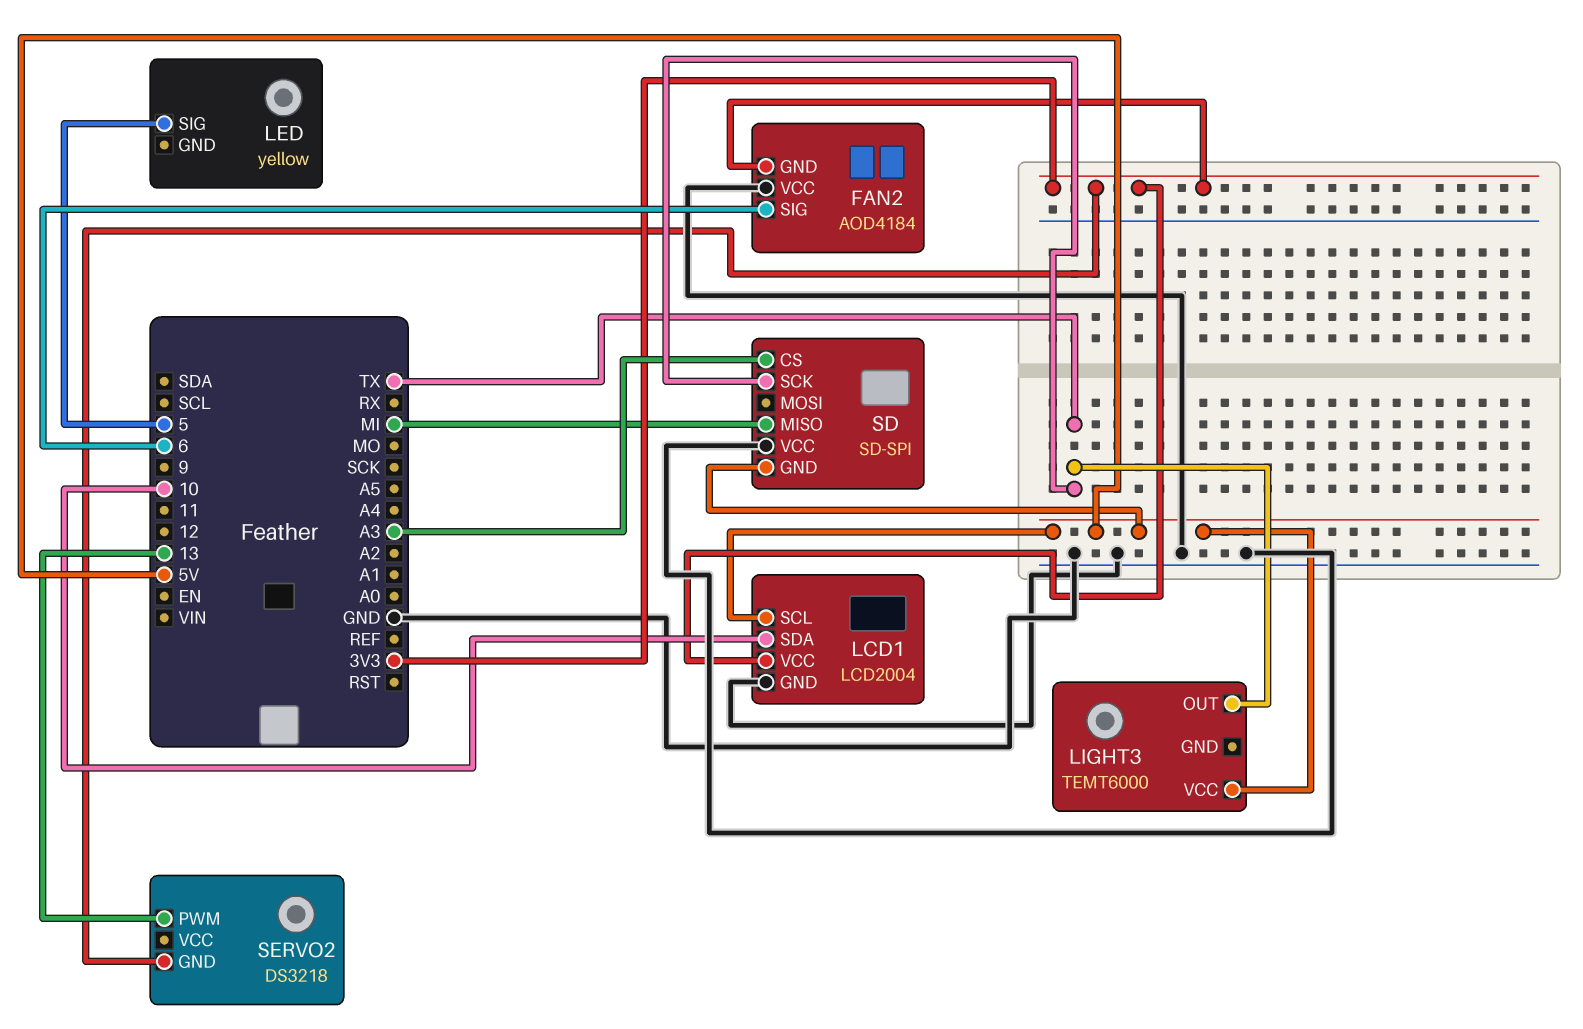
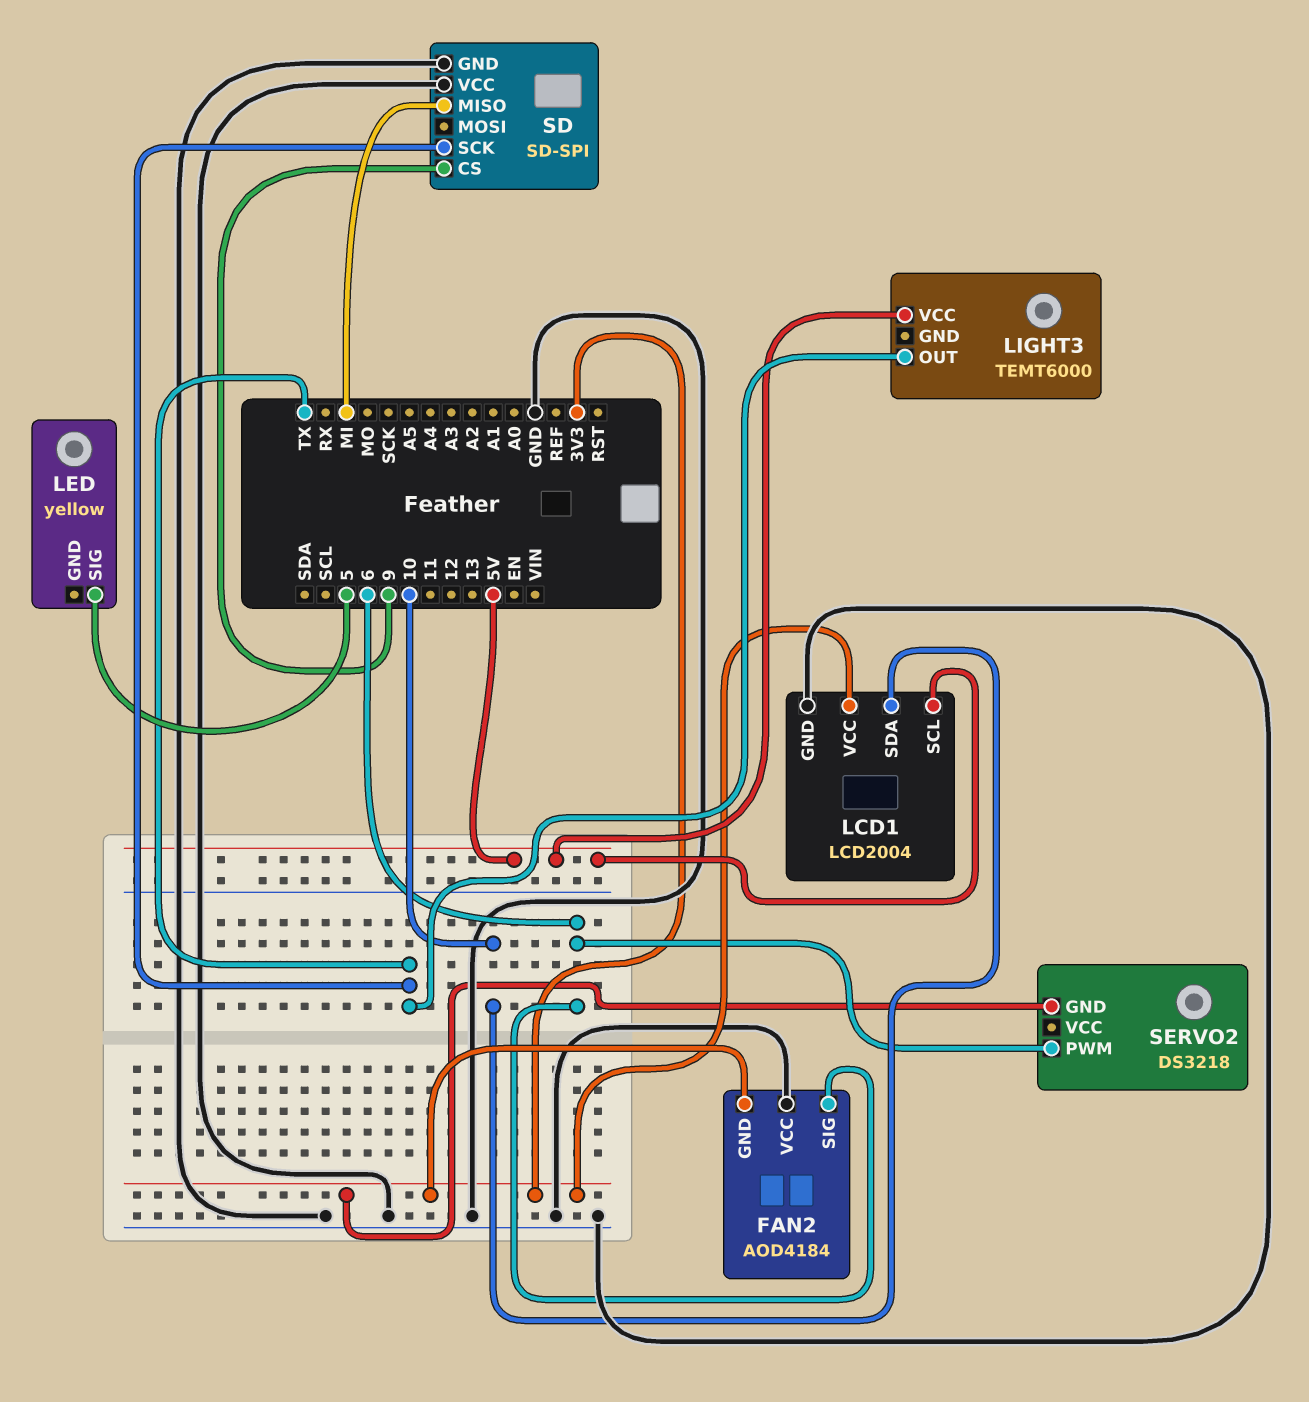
SD pin CS: A3 -> 9
SD pin GND: 5V -> GND
SERVO2 pin PWM: 13 -> 6

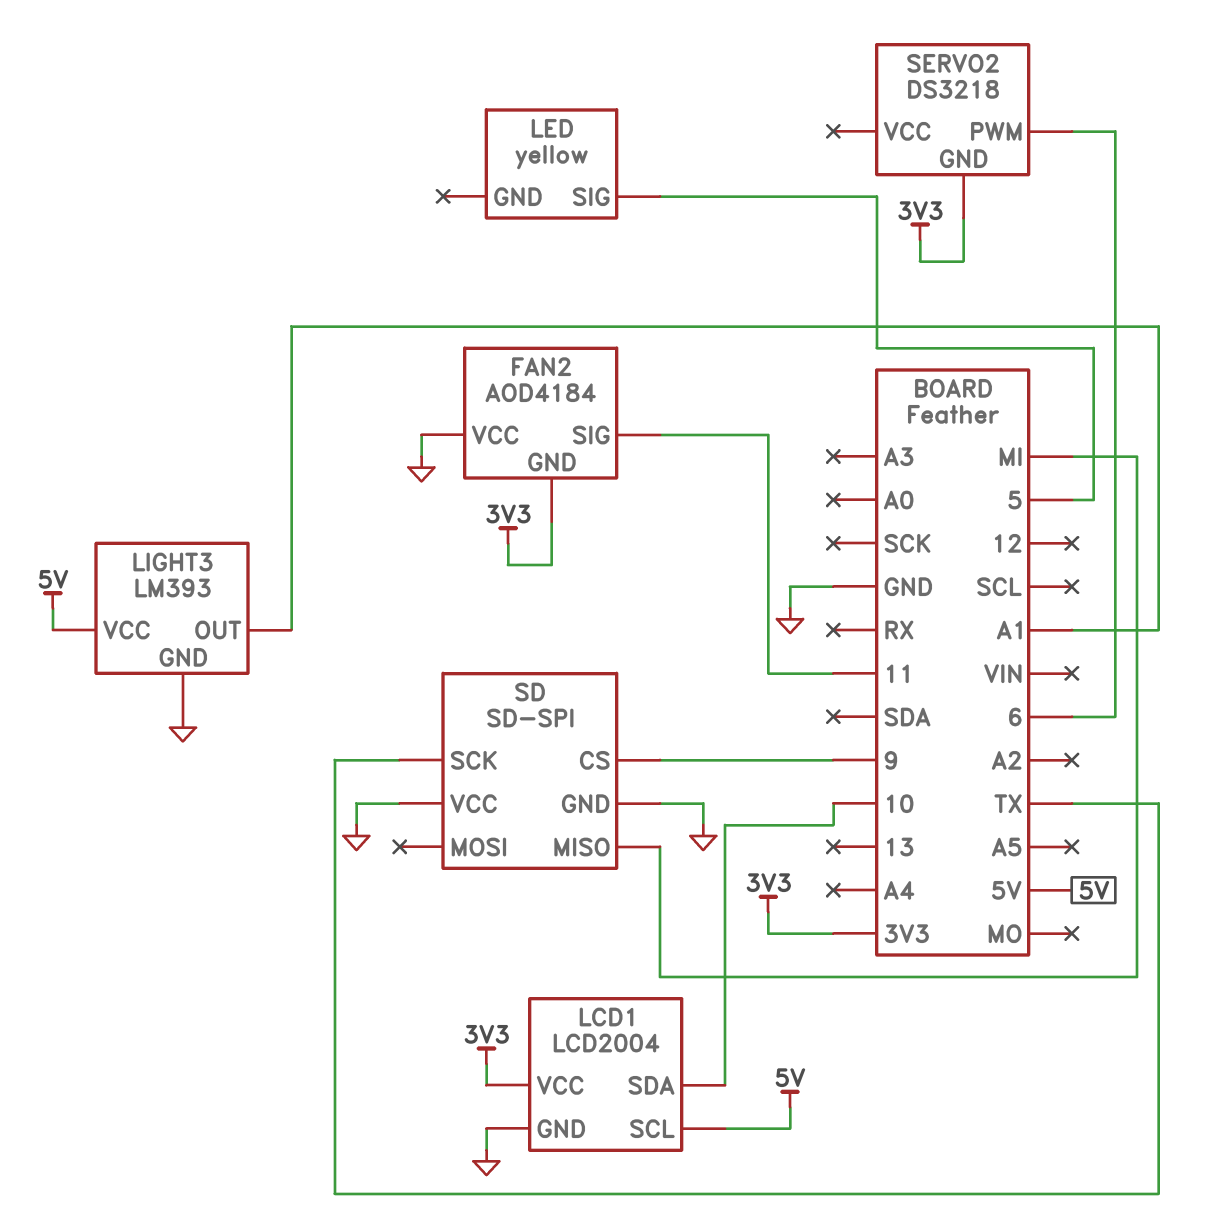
FAN2 pin SIG: 6 -> 11
LIGHT3: TEMT6000 -> LM393
LIGHT3 pin GND: none -> GND
LIGHT3 pin OUT: TX -> A1

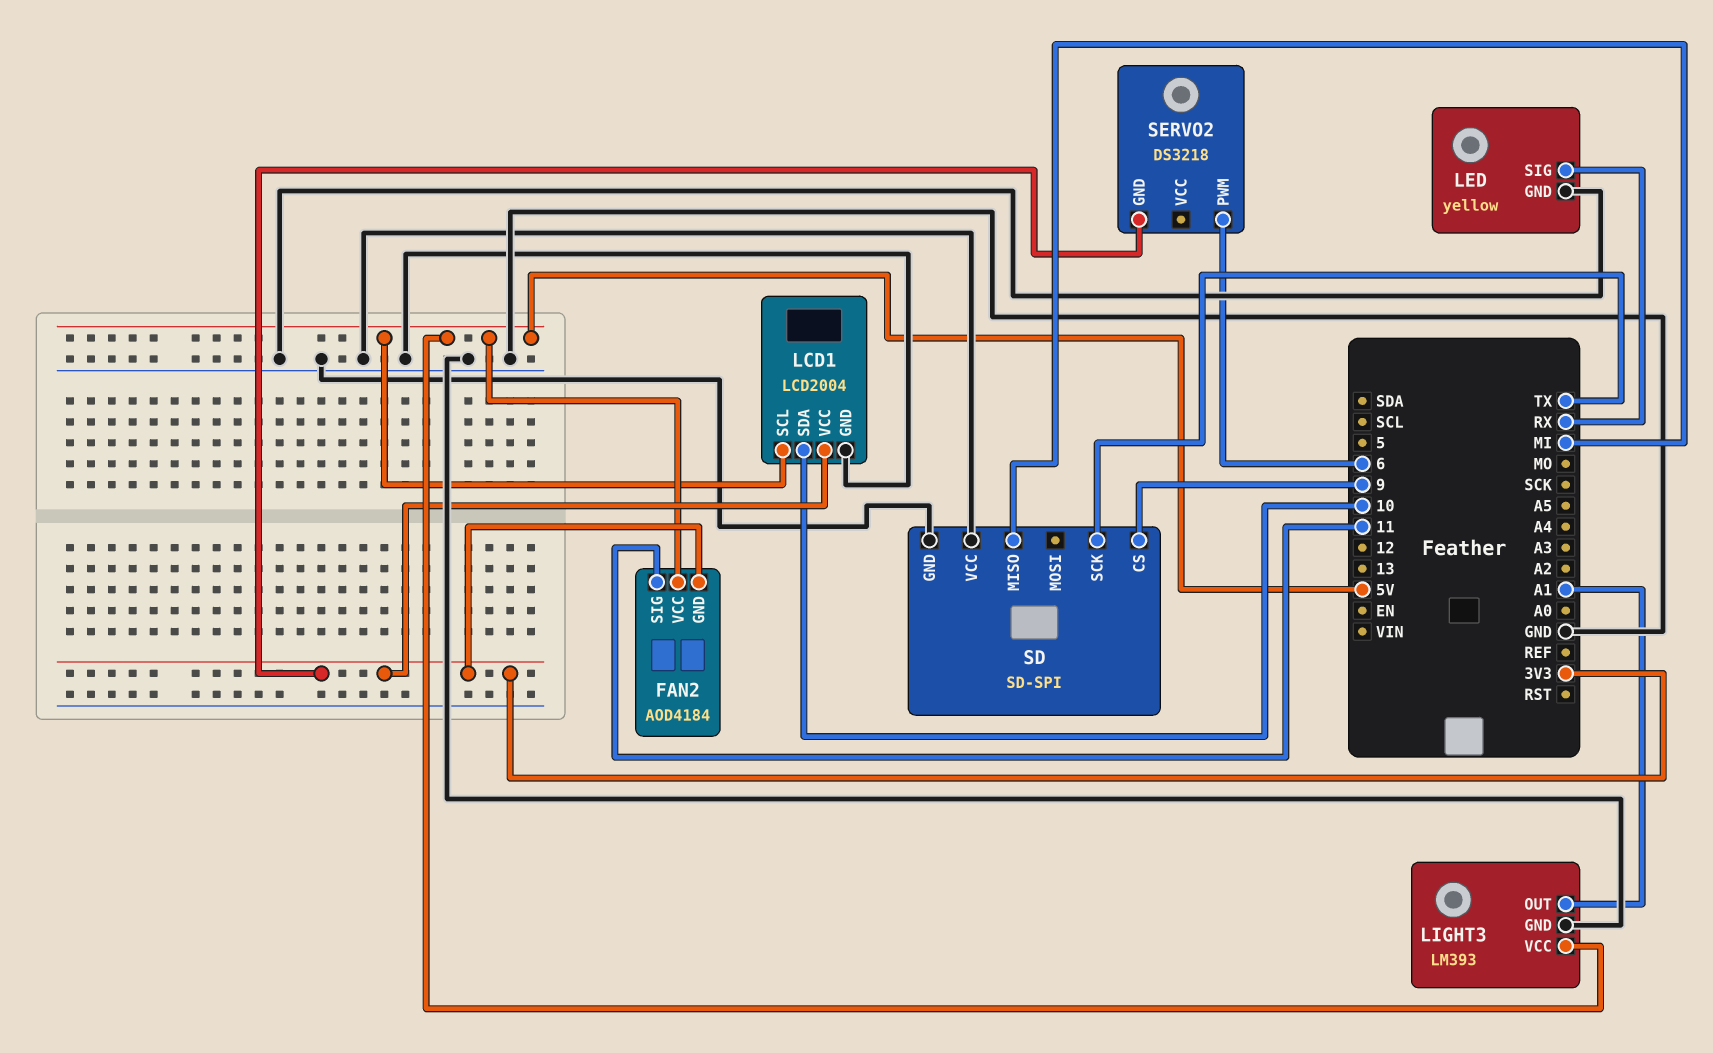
FAN2 pin VCC: GND -> 5V
LED pin GND: none -> GND
LED pin SIG: 5 -> RX

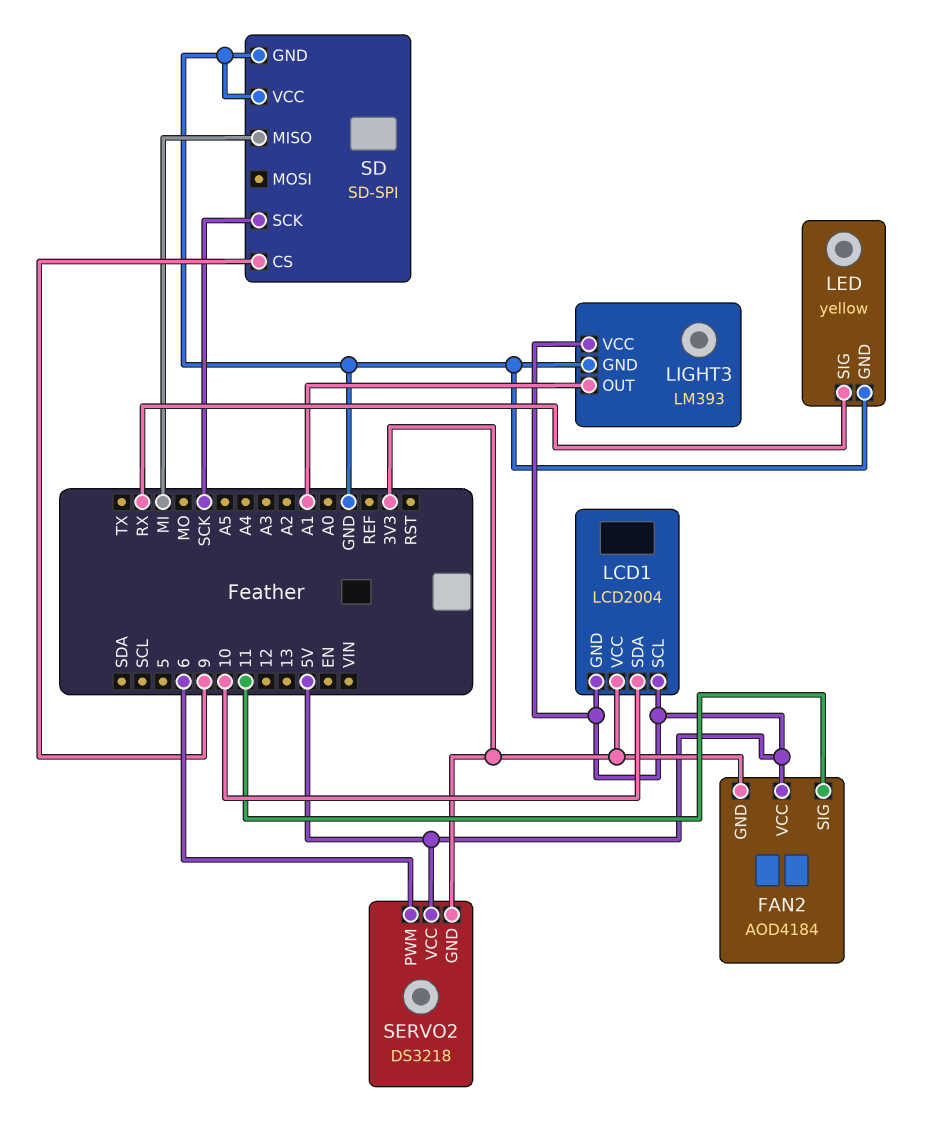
LCD1 pin GND: GND -> 5V
SD pin SCK: TX -> SCK
SERVO2 pin VCC: none -> 5V

